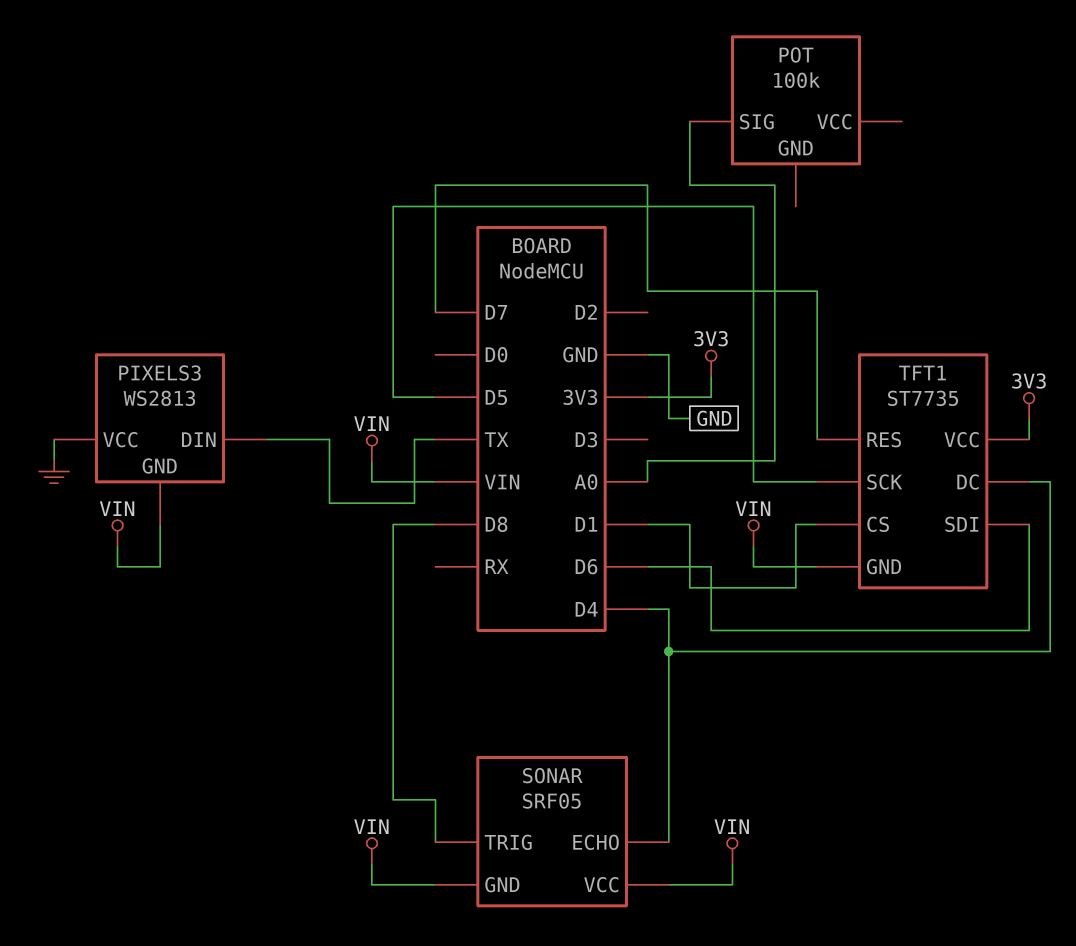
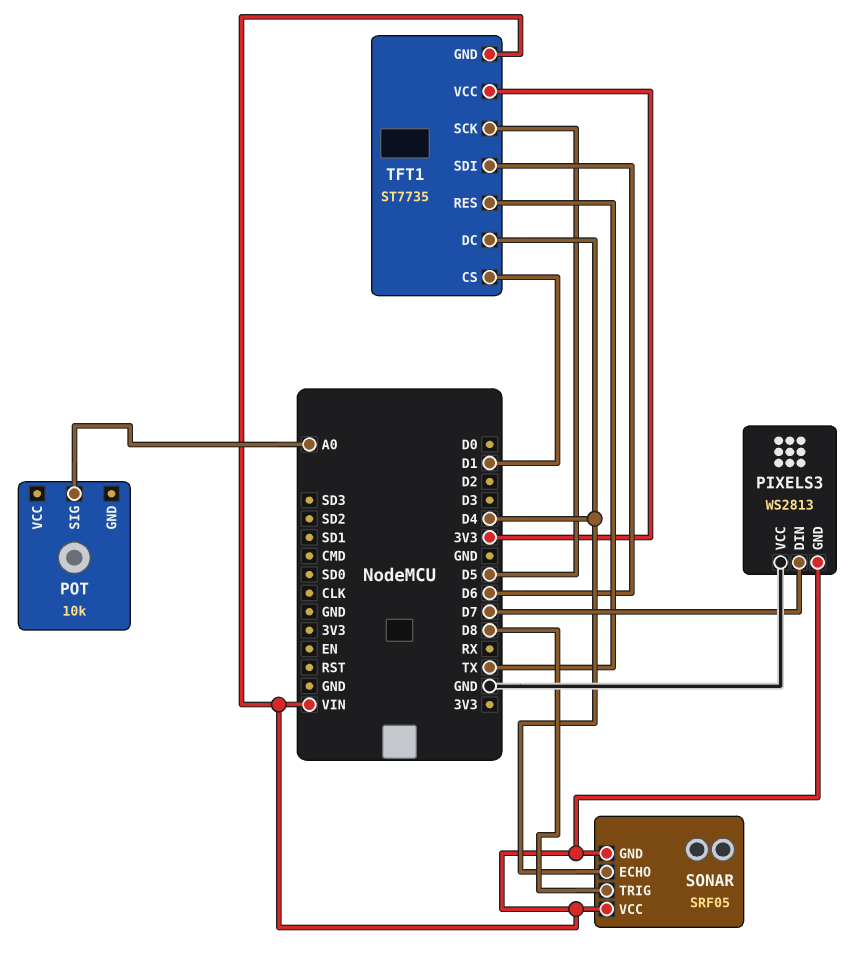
PIXELS3 pin DIN: TX -> D7
POT: 100k -> 10k
TFT1 pin RES: D7 -> TX

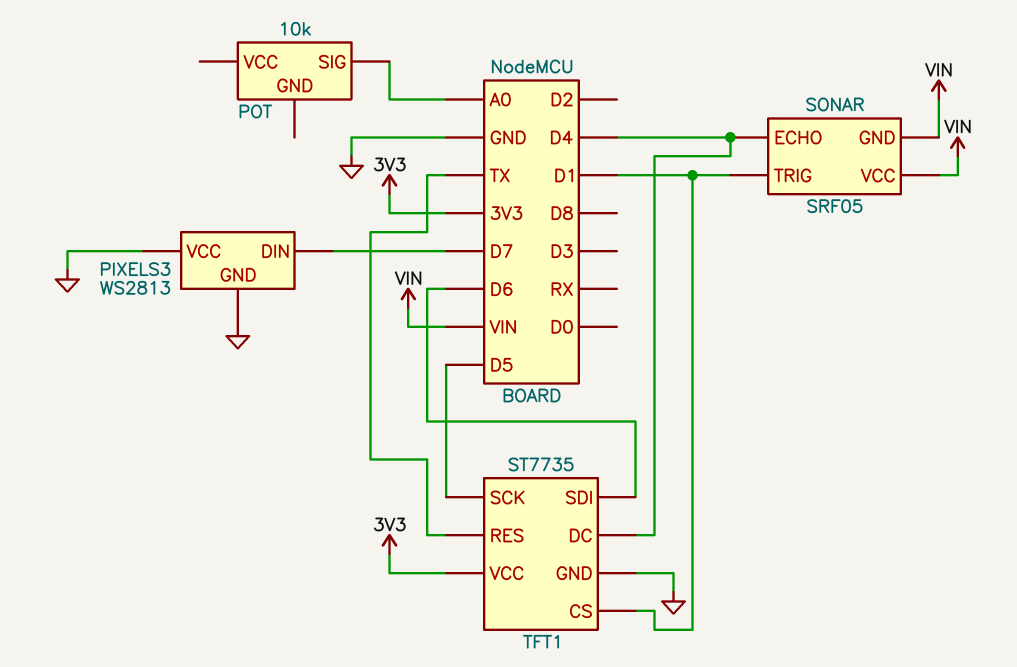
PIXELS3 pin GND: VIN -> GND
SONAR pin TRIG: D8 -> D1
TFT1 pin GND: VIN -> GND

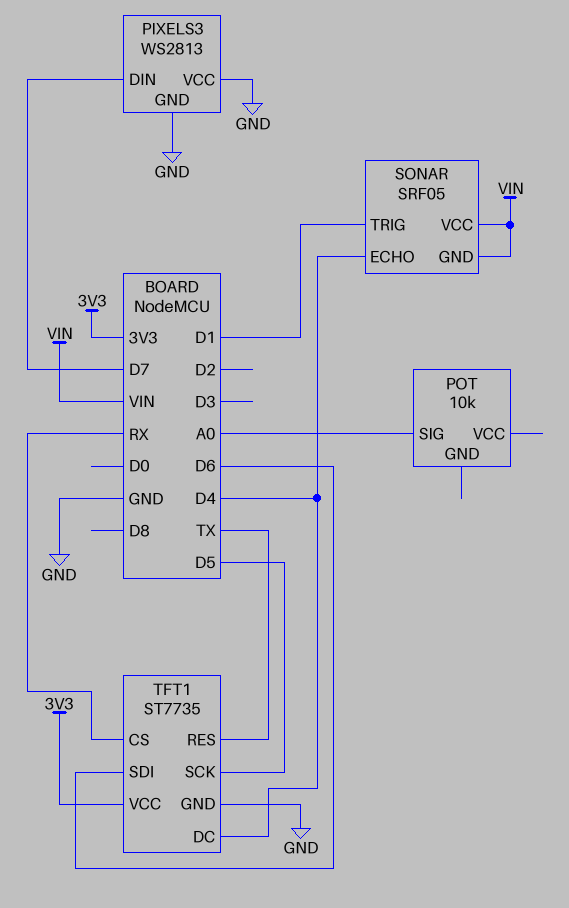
TFT1 pin CS: D1 -> RX

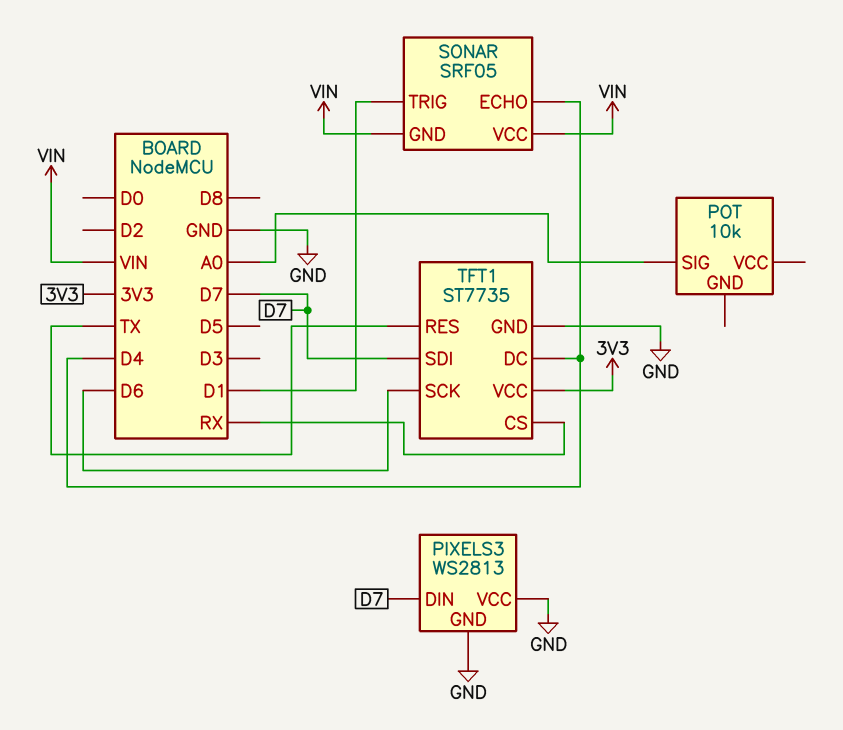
TFT1 pin SCK: D5 -> D6
TFT1 pin SDI: D6 -> D7

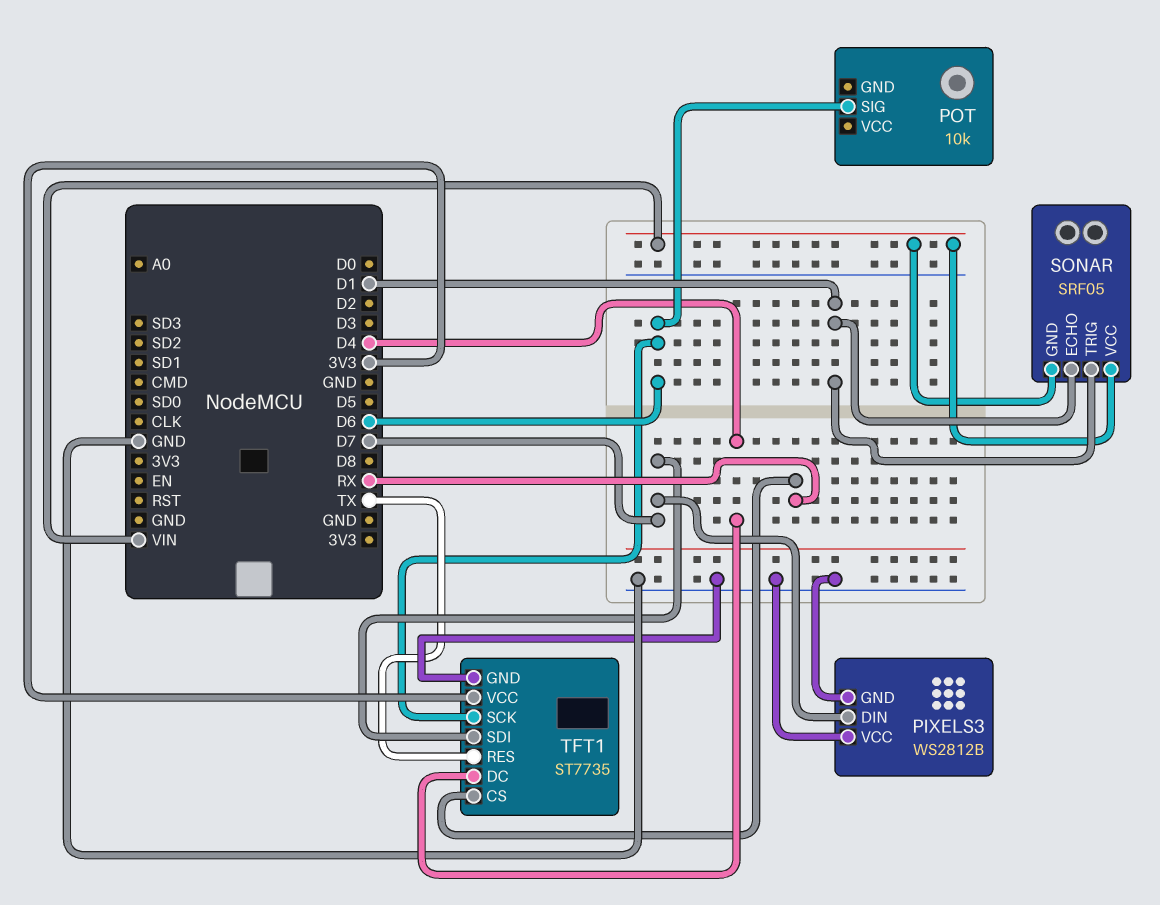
PIXELS3: WS2813 -> WS2812B
POT pin SIG: A0 -> D6
SONAR pin ECHO: D4 -> D1

